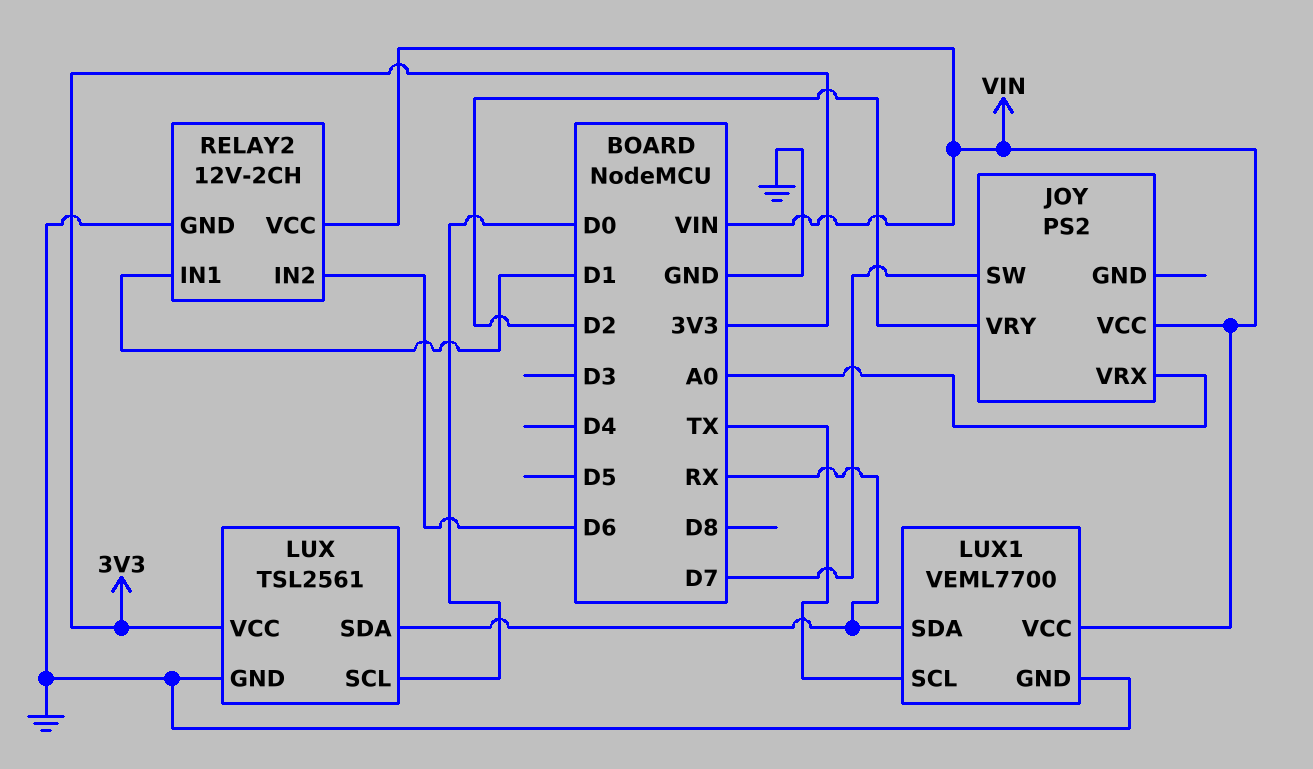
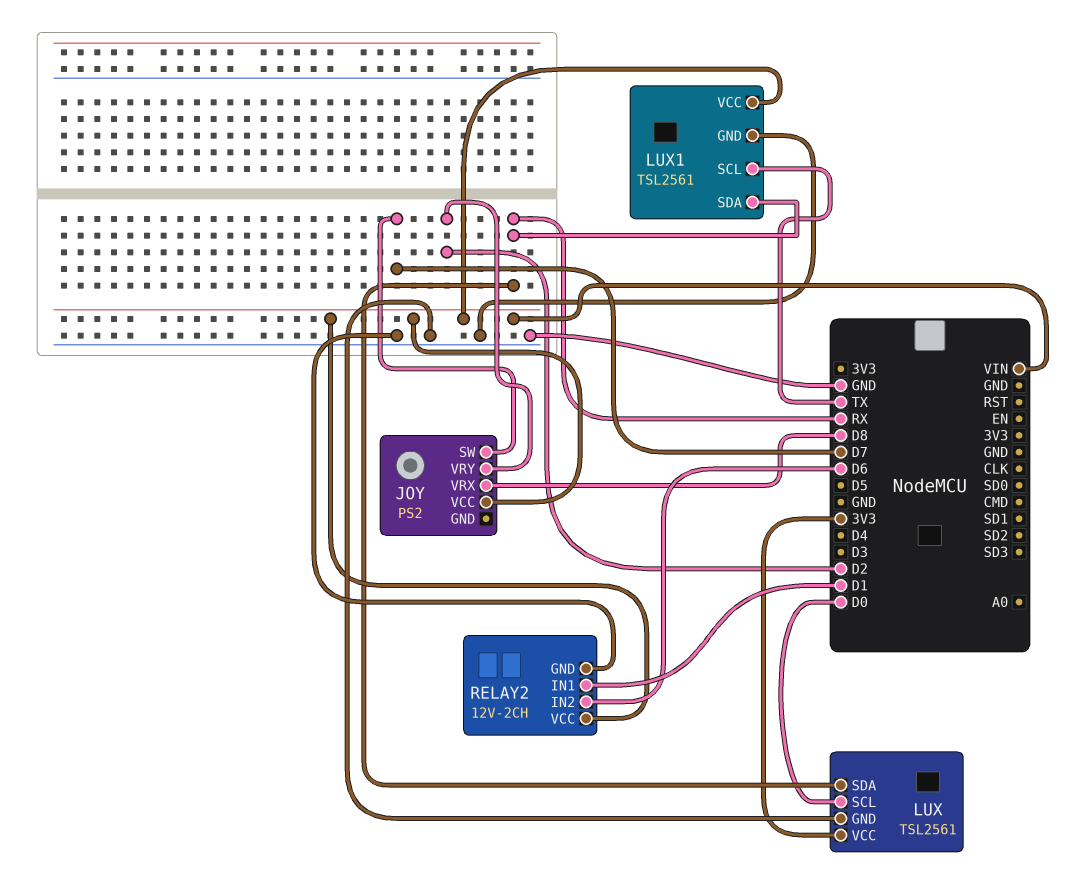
JOY pin VRX: A0 -> D8
LUX1: VEML7700 -> TSL2561

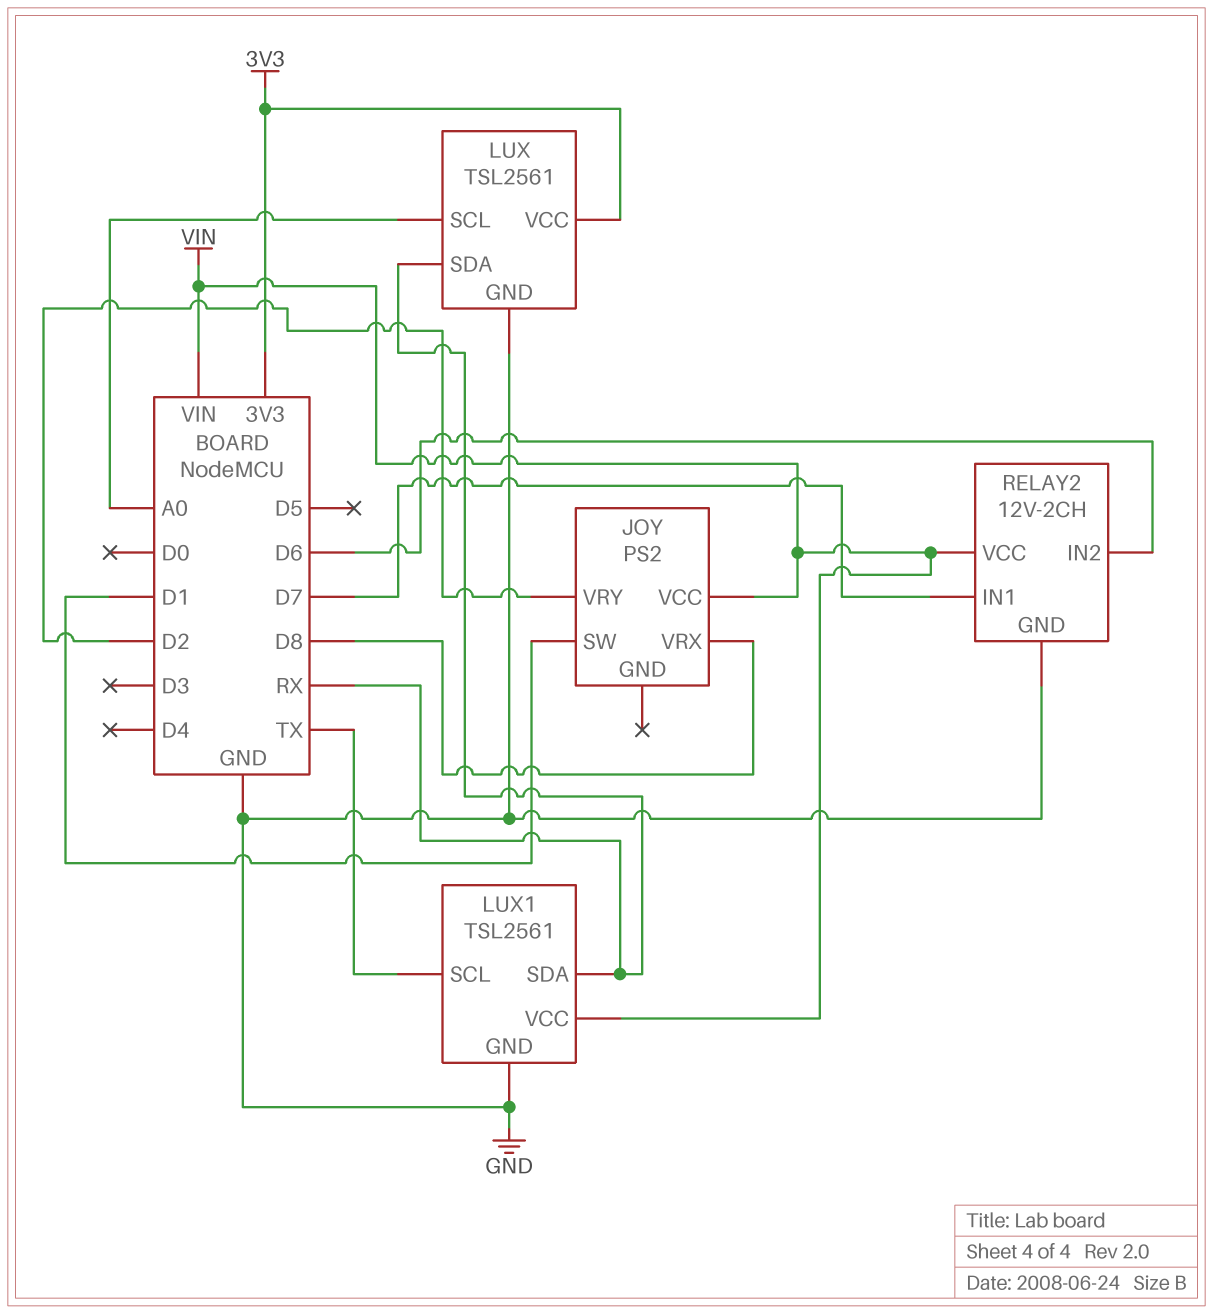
JOY pin SW: D7 -> D1
LUX pin SCL: D0 -> A0
RELAY2 pin IN1: D1 -> D7

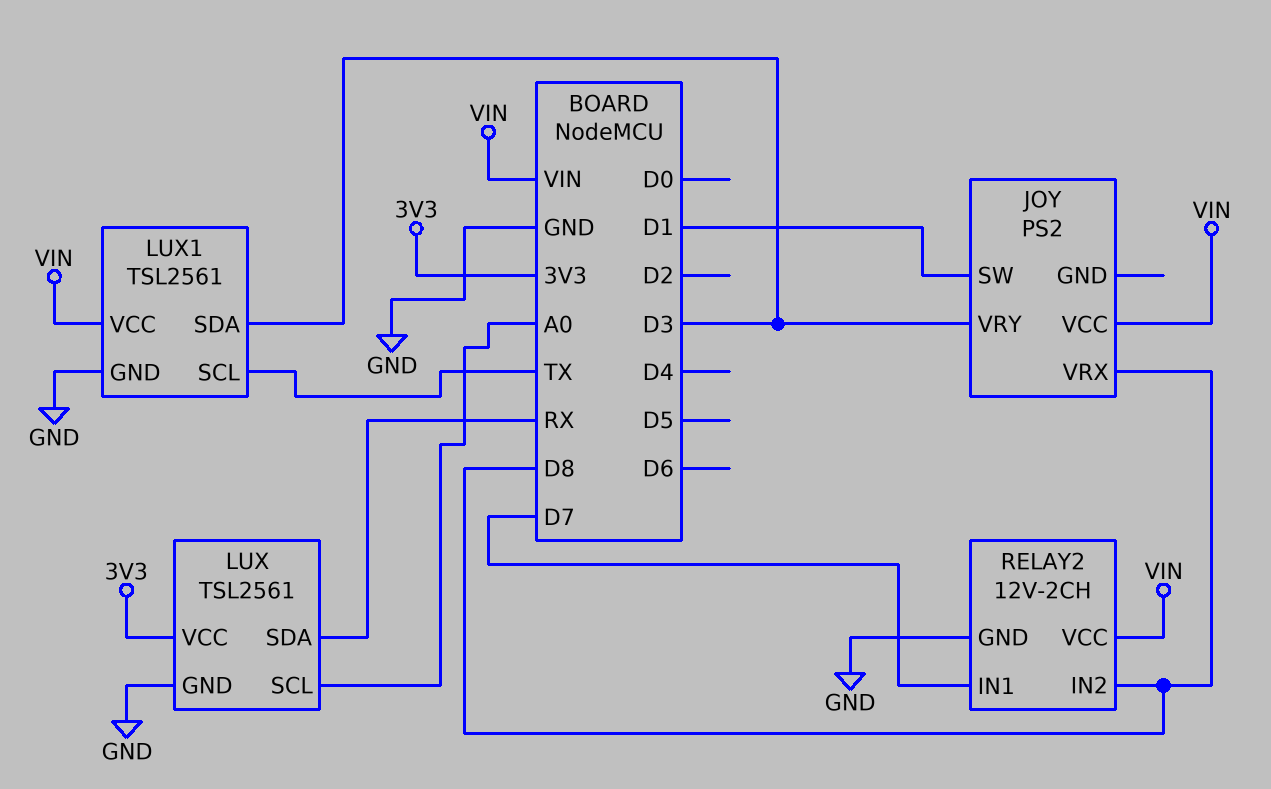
JOY pin VRY: D2 -> D3
LUX1 pin SDA: RX -> D3
RELAY2 pin IN2: D6 -> D8

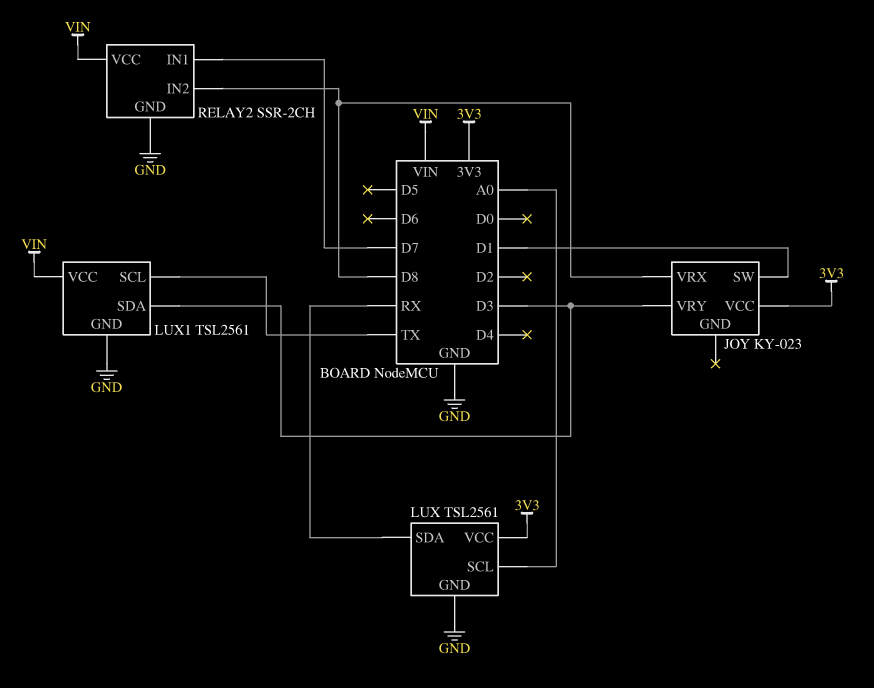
JOY: PS2 -> KY-023
JOY pin VCC: VIN -> 3V3
RELAY2: 12V-2CH -> SSR-2CH

